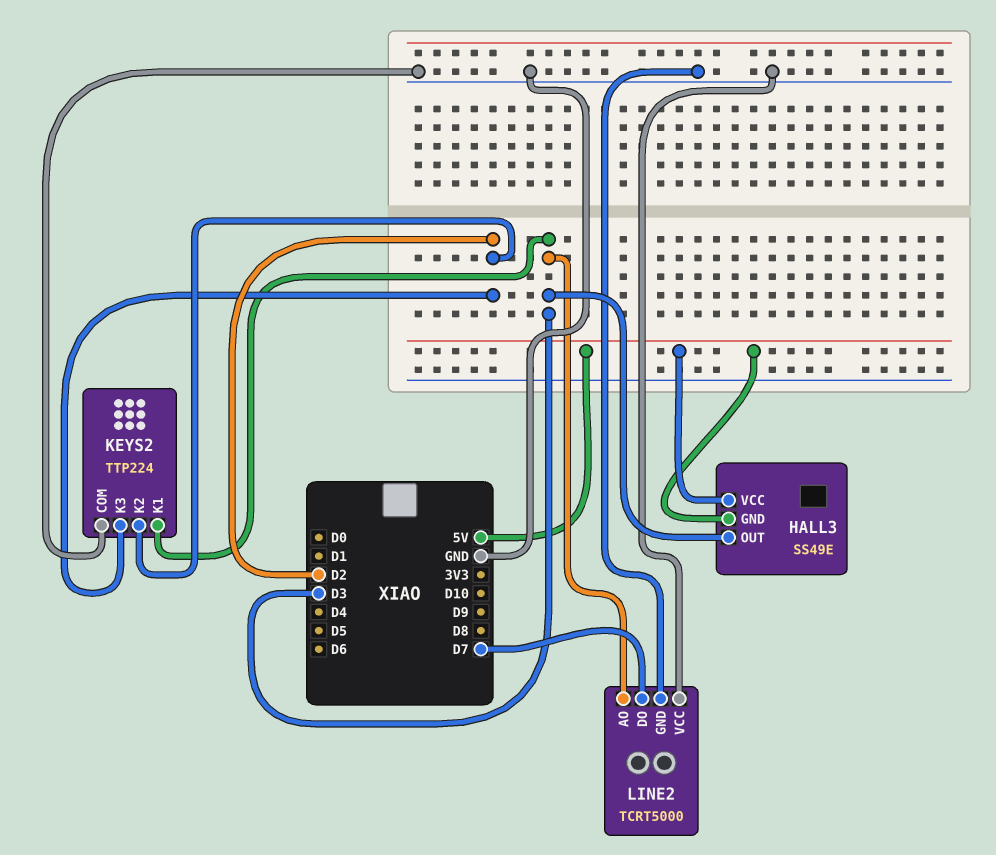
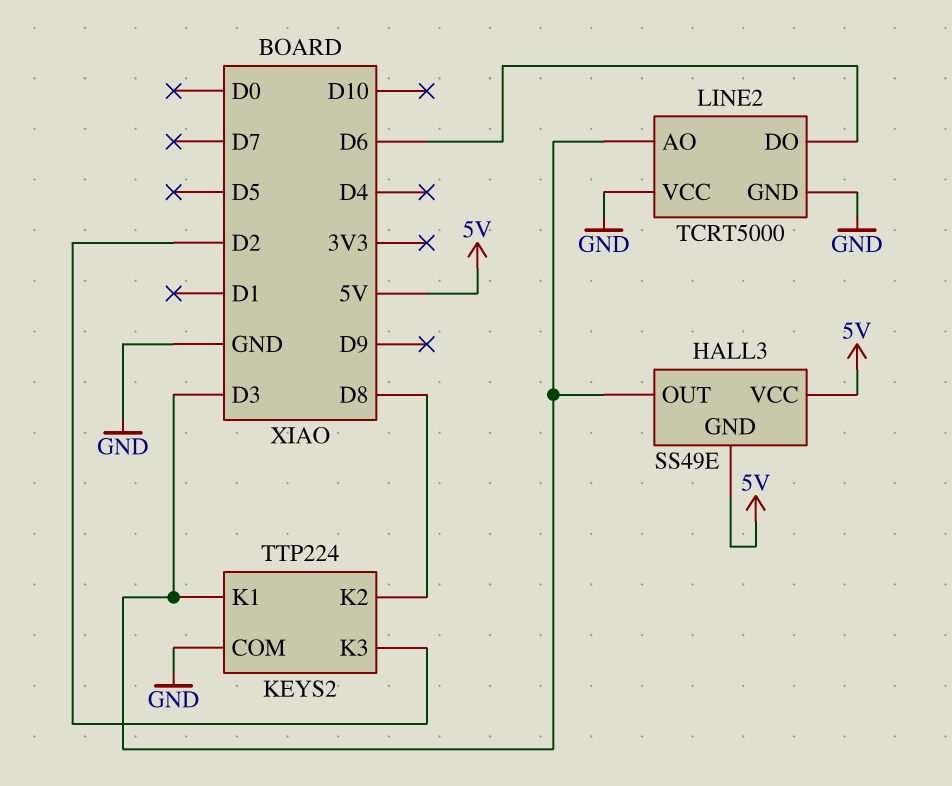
KEYS2 pin K2: D2 -> D8
LINE2 pin DO: D7 -> D6

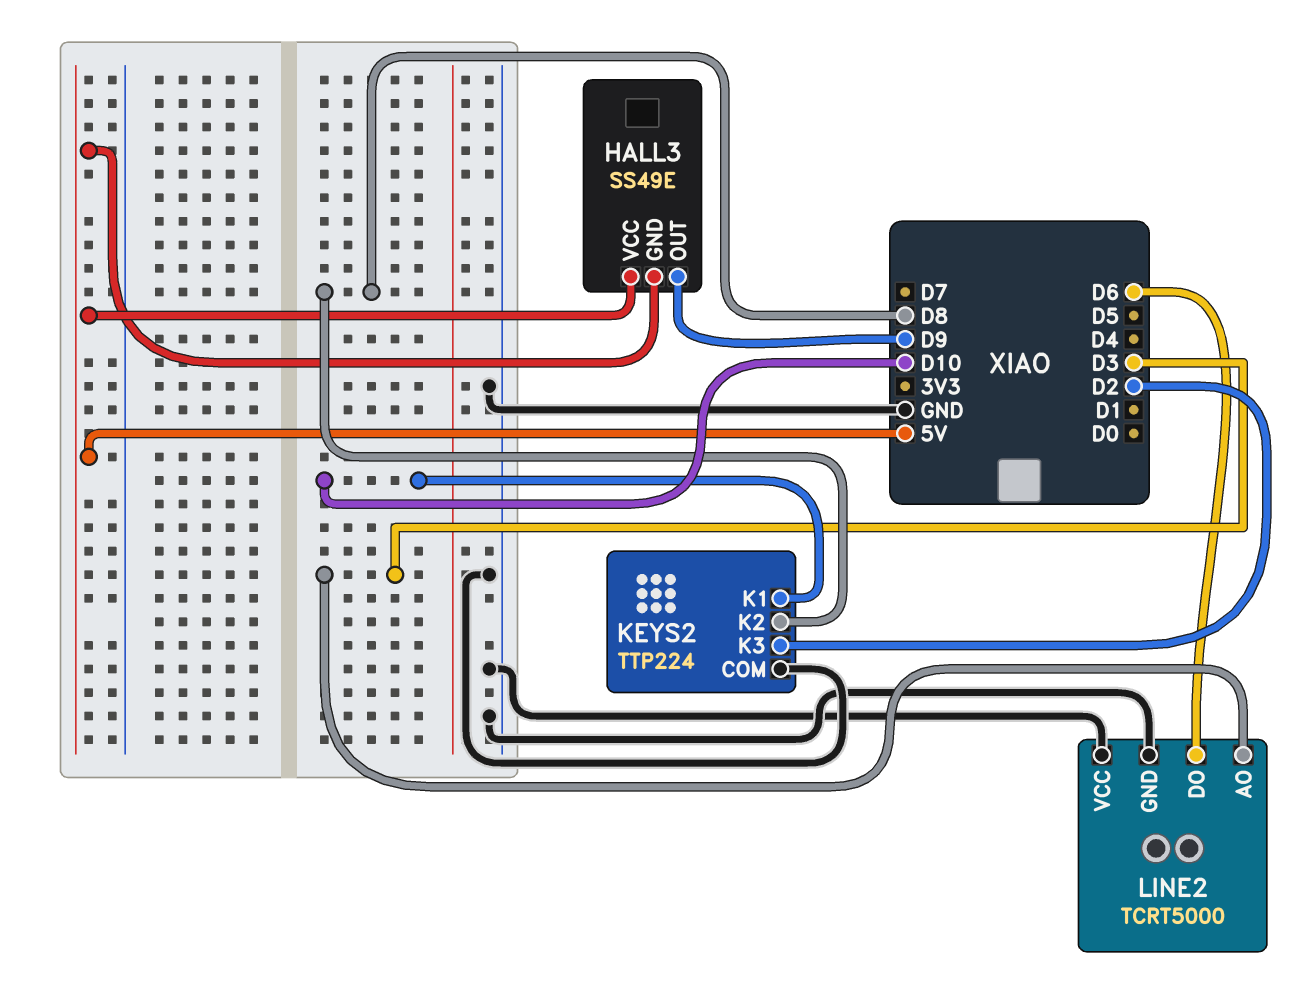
HALL3 pin OUT: D3 -> D9
KEYS2 pin K1: D3 -> D10

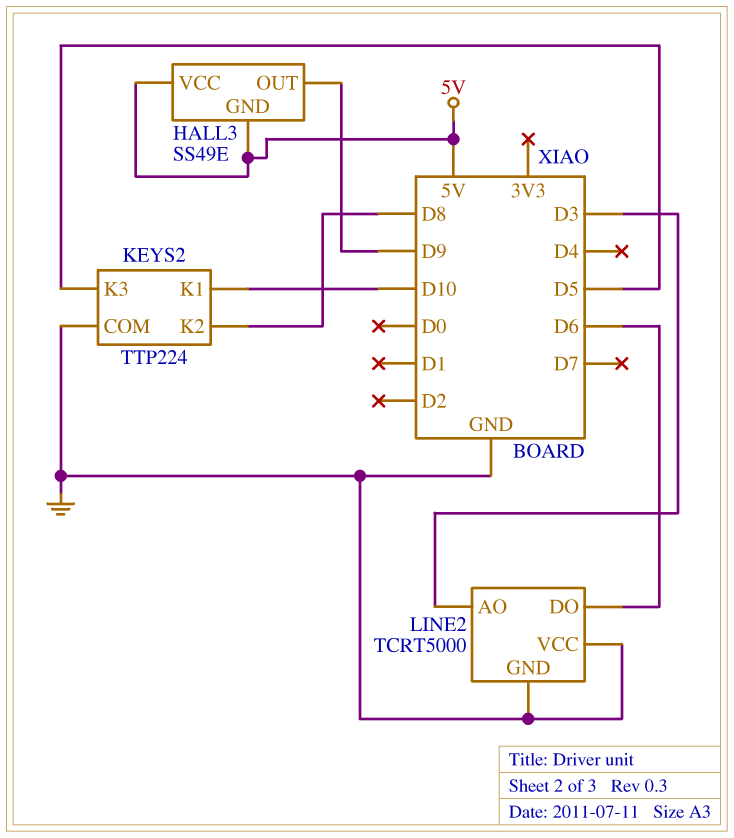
KEYS2 pin K3: D2 -> D5

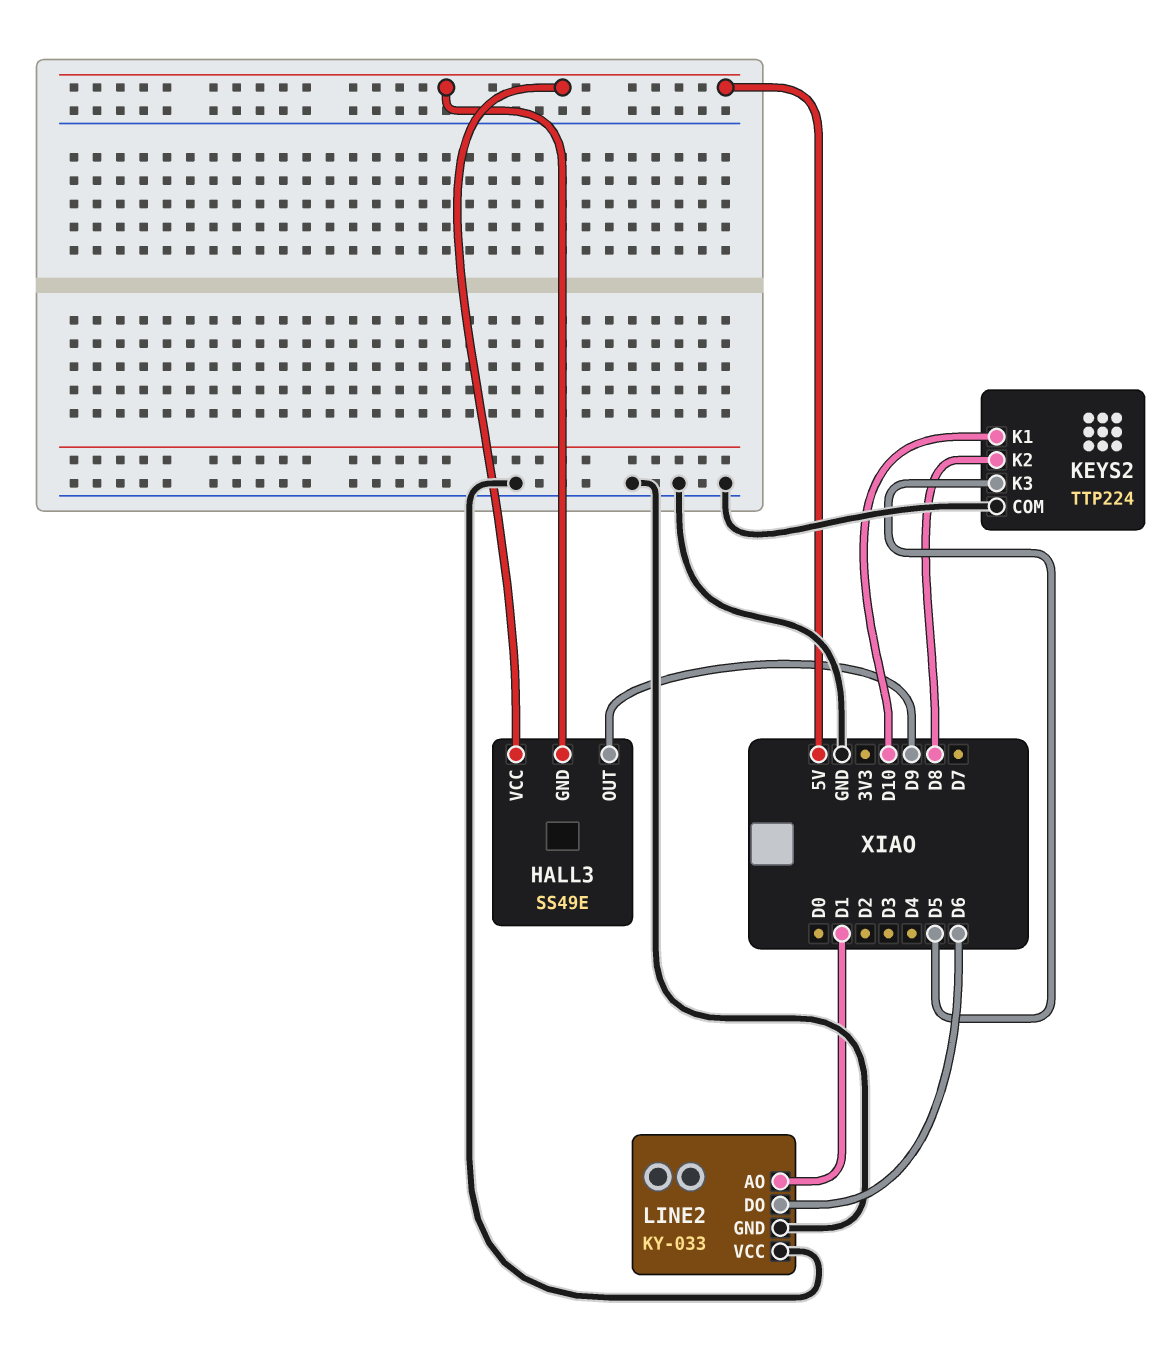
LINE2: TCRT5000 -> KY-033
LINE2 pin AO: D3 -> D1

